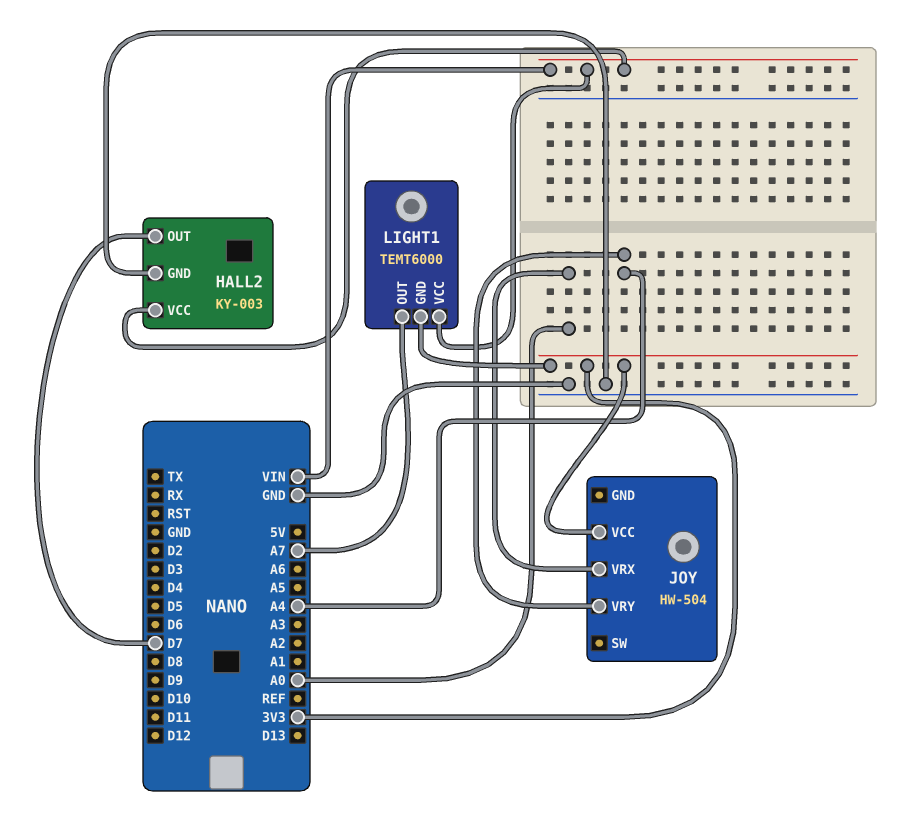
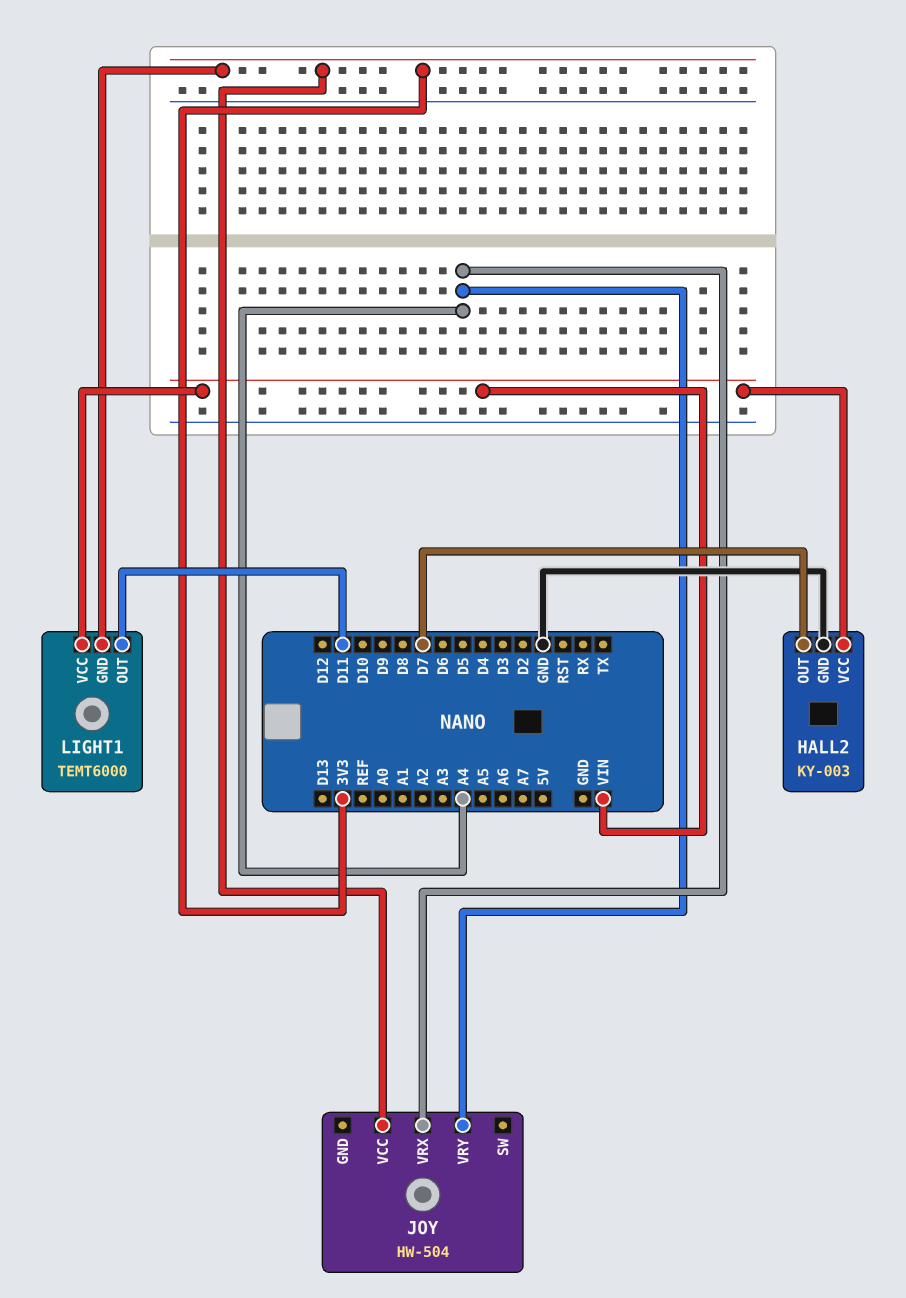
JOY pin VRX: A0 -> A4
LIGHT1 pin OUT: A7 -> D11

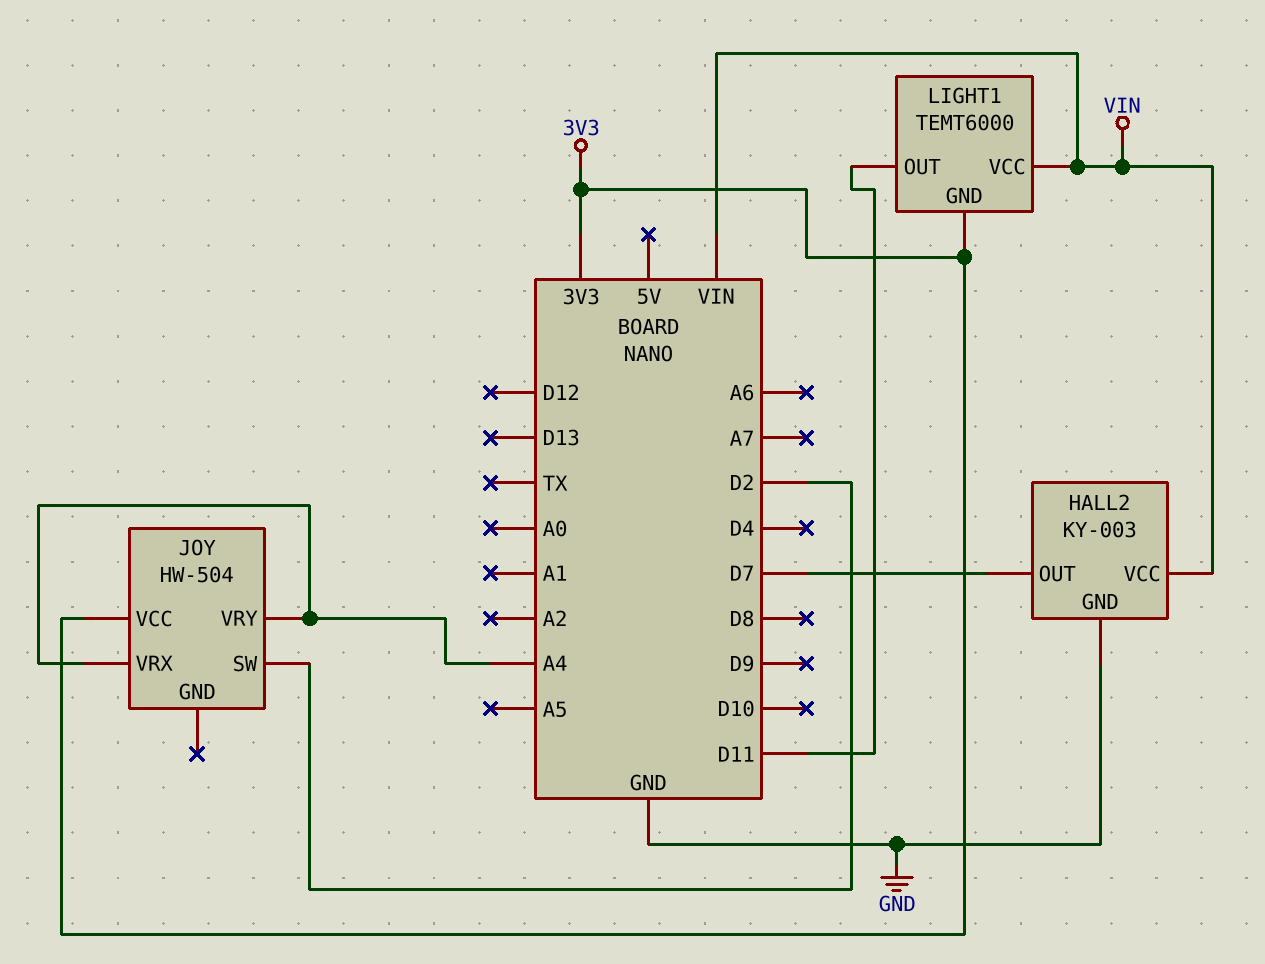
JOY pin SW: none -> D2

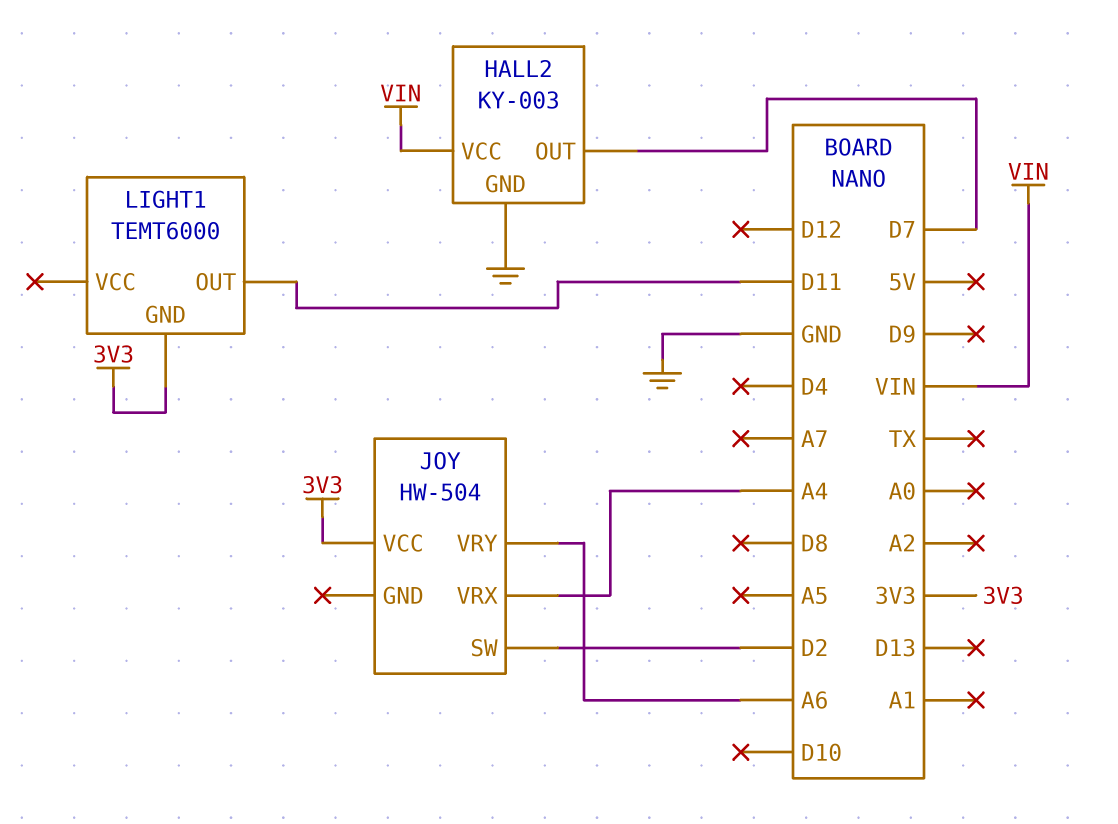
JOY pin VRY: A4 -> A6
LIGHT1 pin VCC: VIN -> none

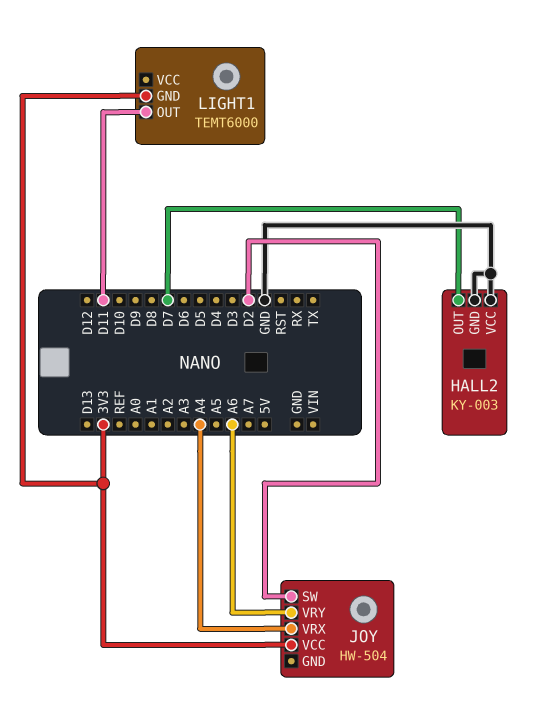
HALL2 pin VCC: VIN -> GND

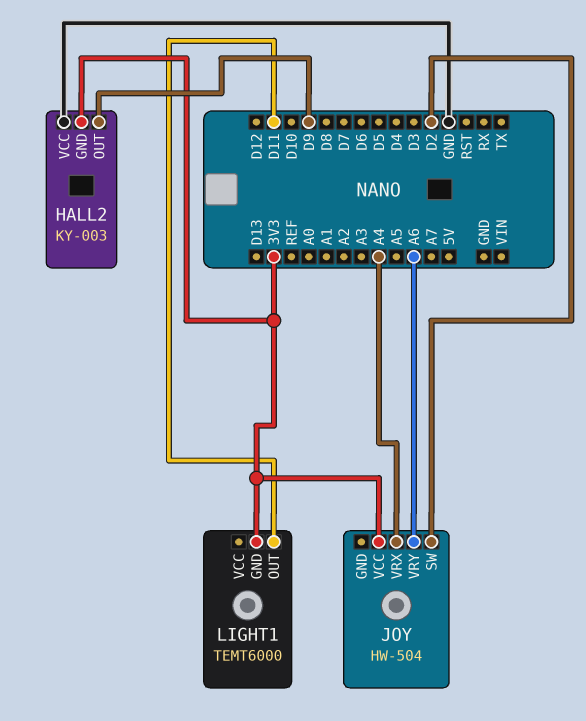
HALL2 pin GND: GND -> 3V3
HALL2 pin OUT: D7 -> D9

